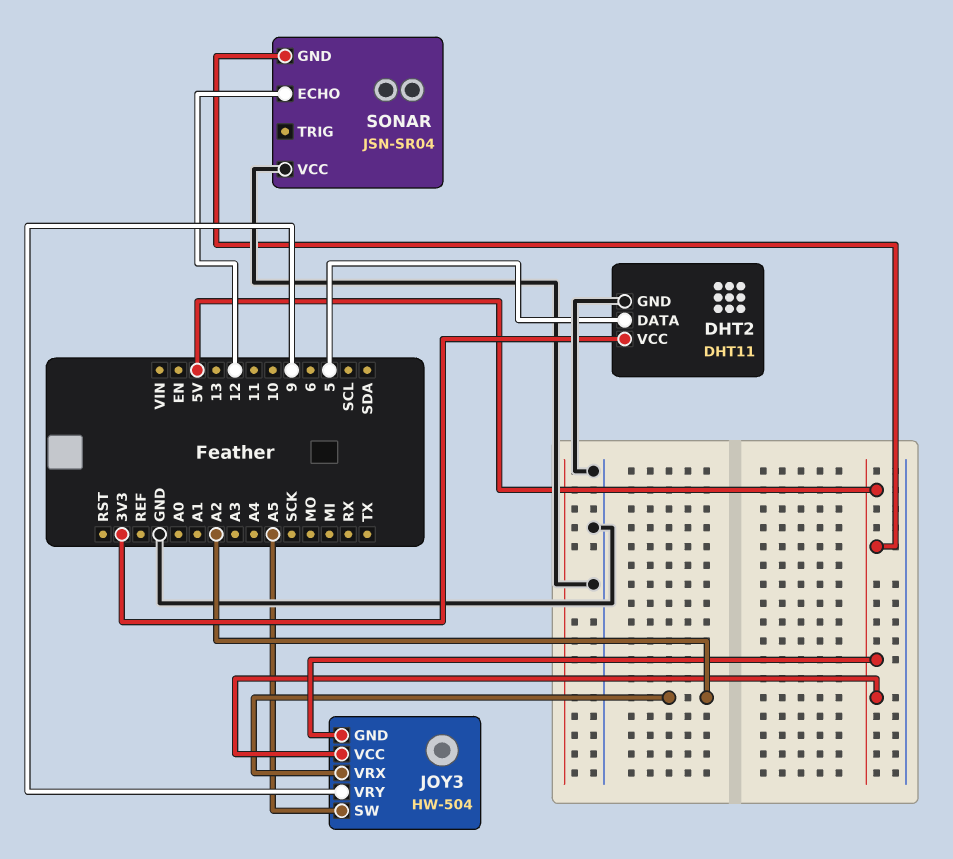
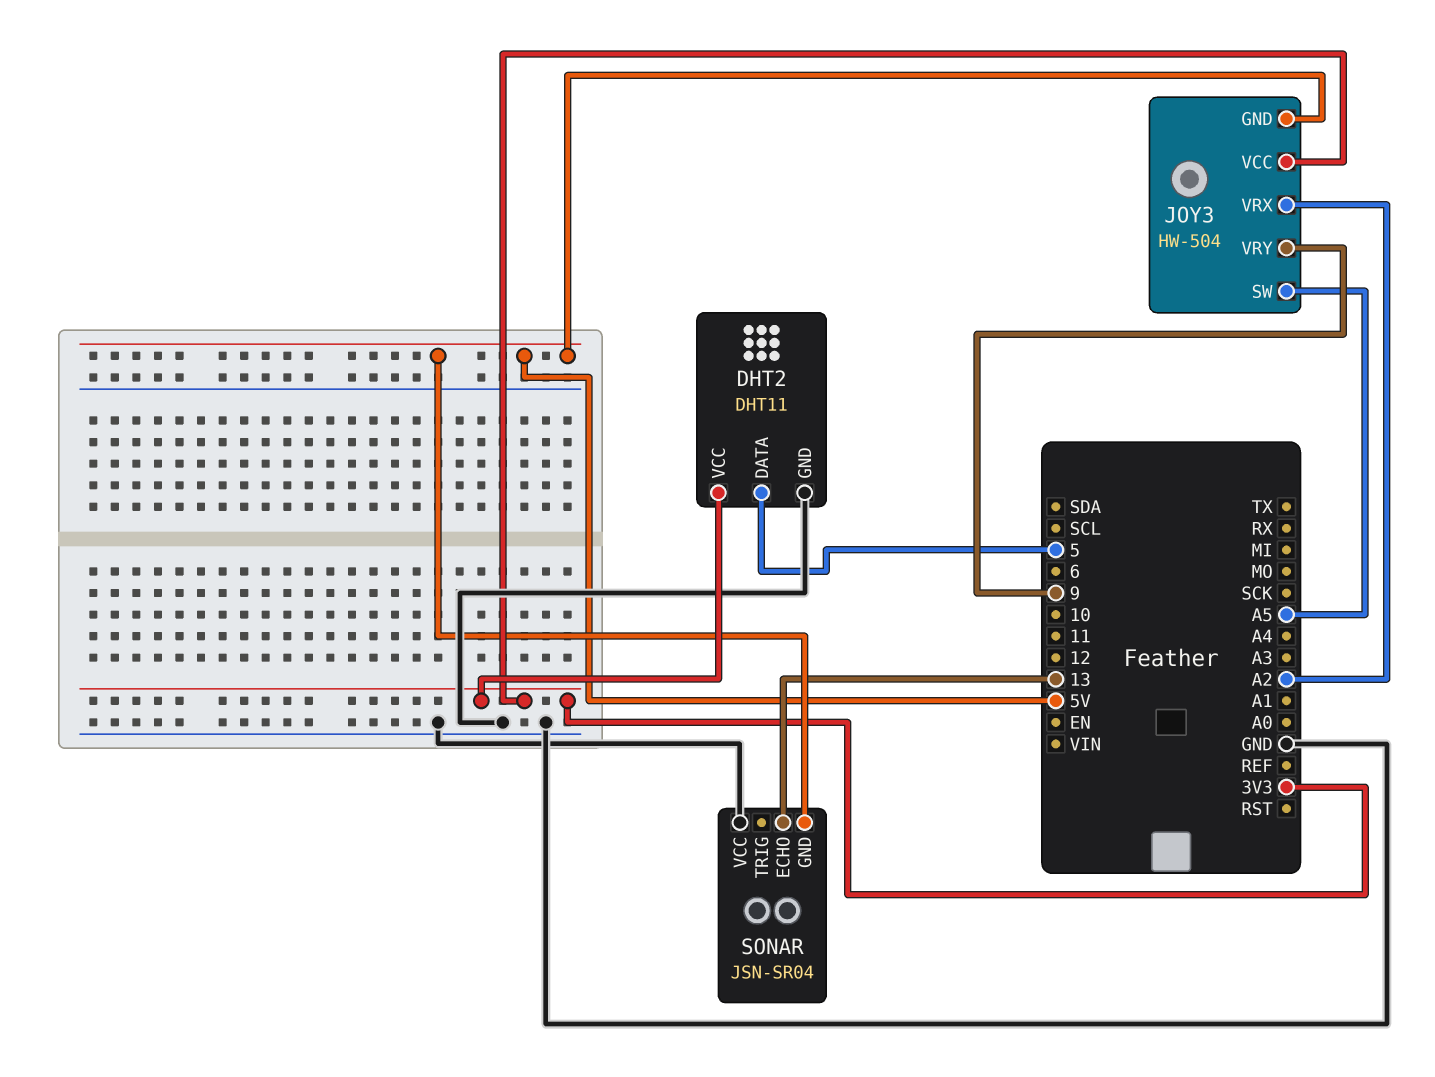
JOY3 pin VCC: 5V -> 3V3
SONAR pin ECHO: 12 -> 13

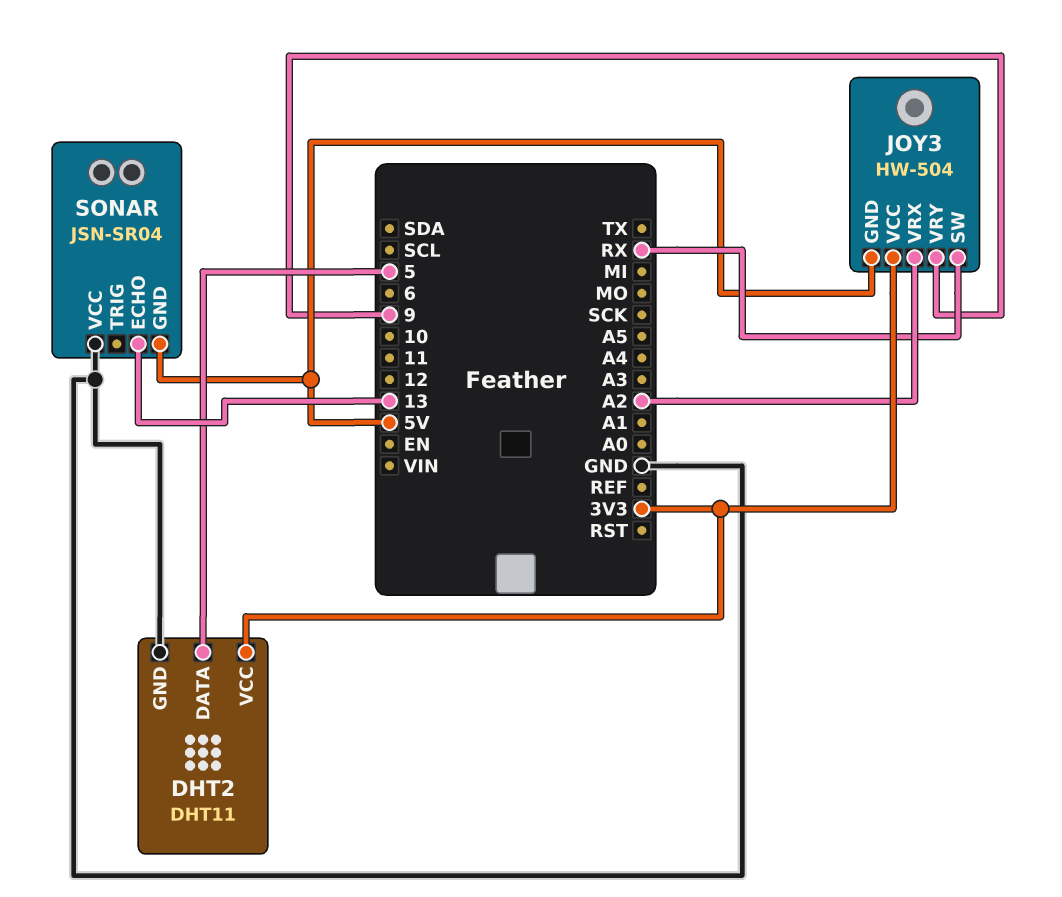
JOY3 pin SW: A5 -> RX

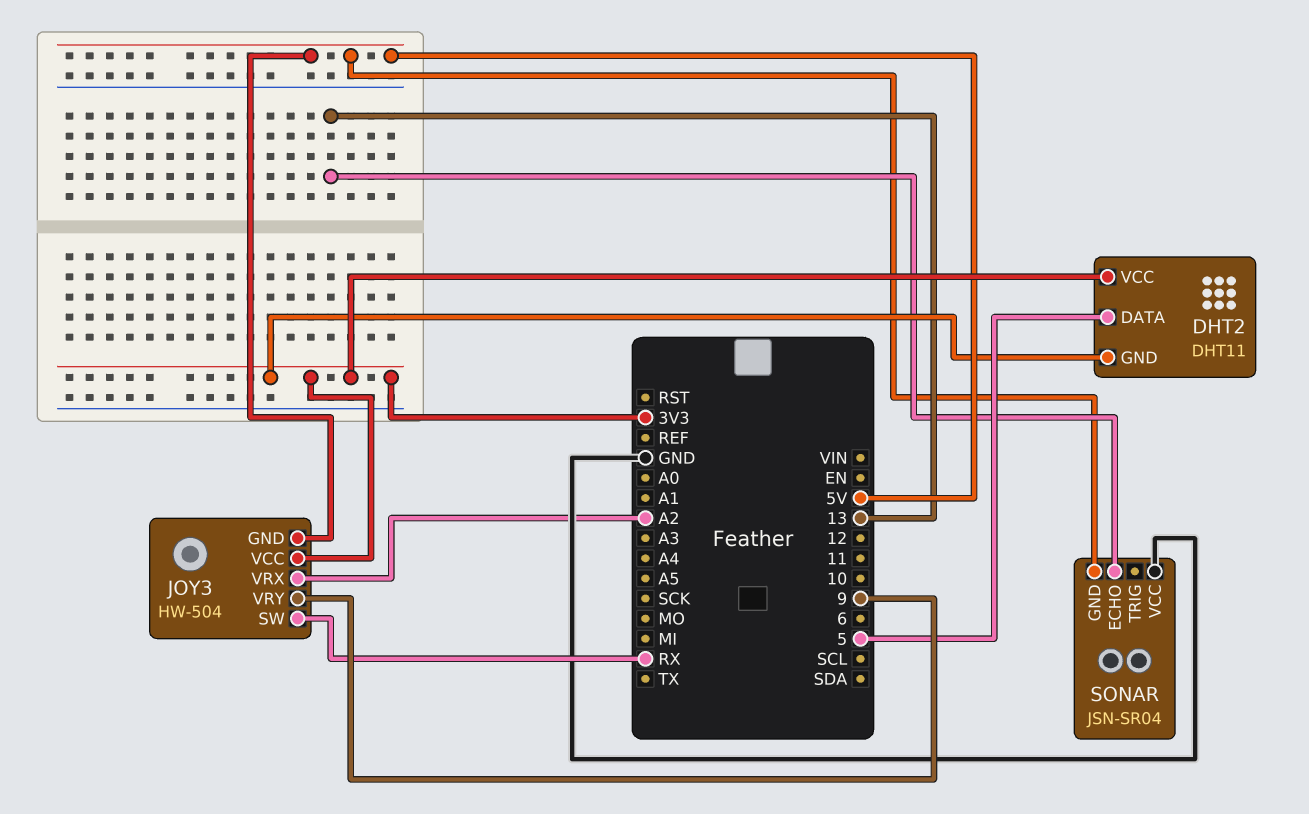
DHT2 pin GND: GND -> 3V3

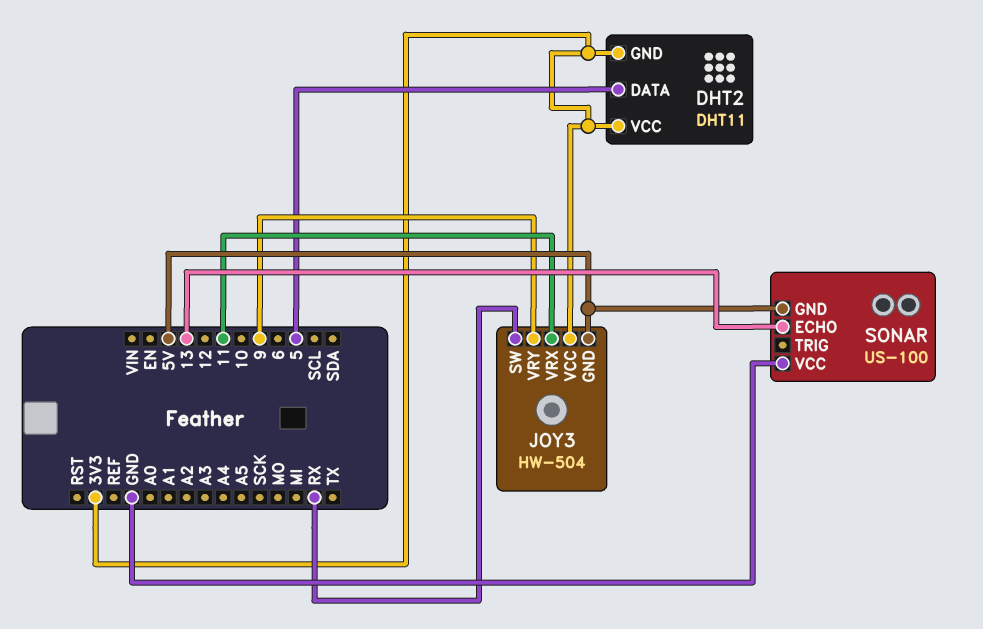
JOY3 pin VRX: A2 -> 11
SONAR: JSN-SR04 -> US-100

